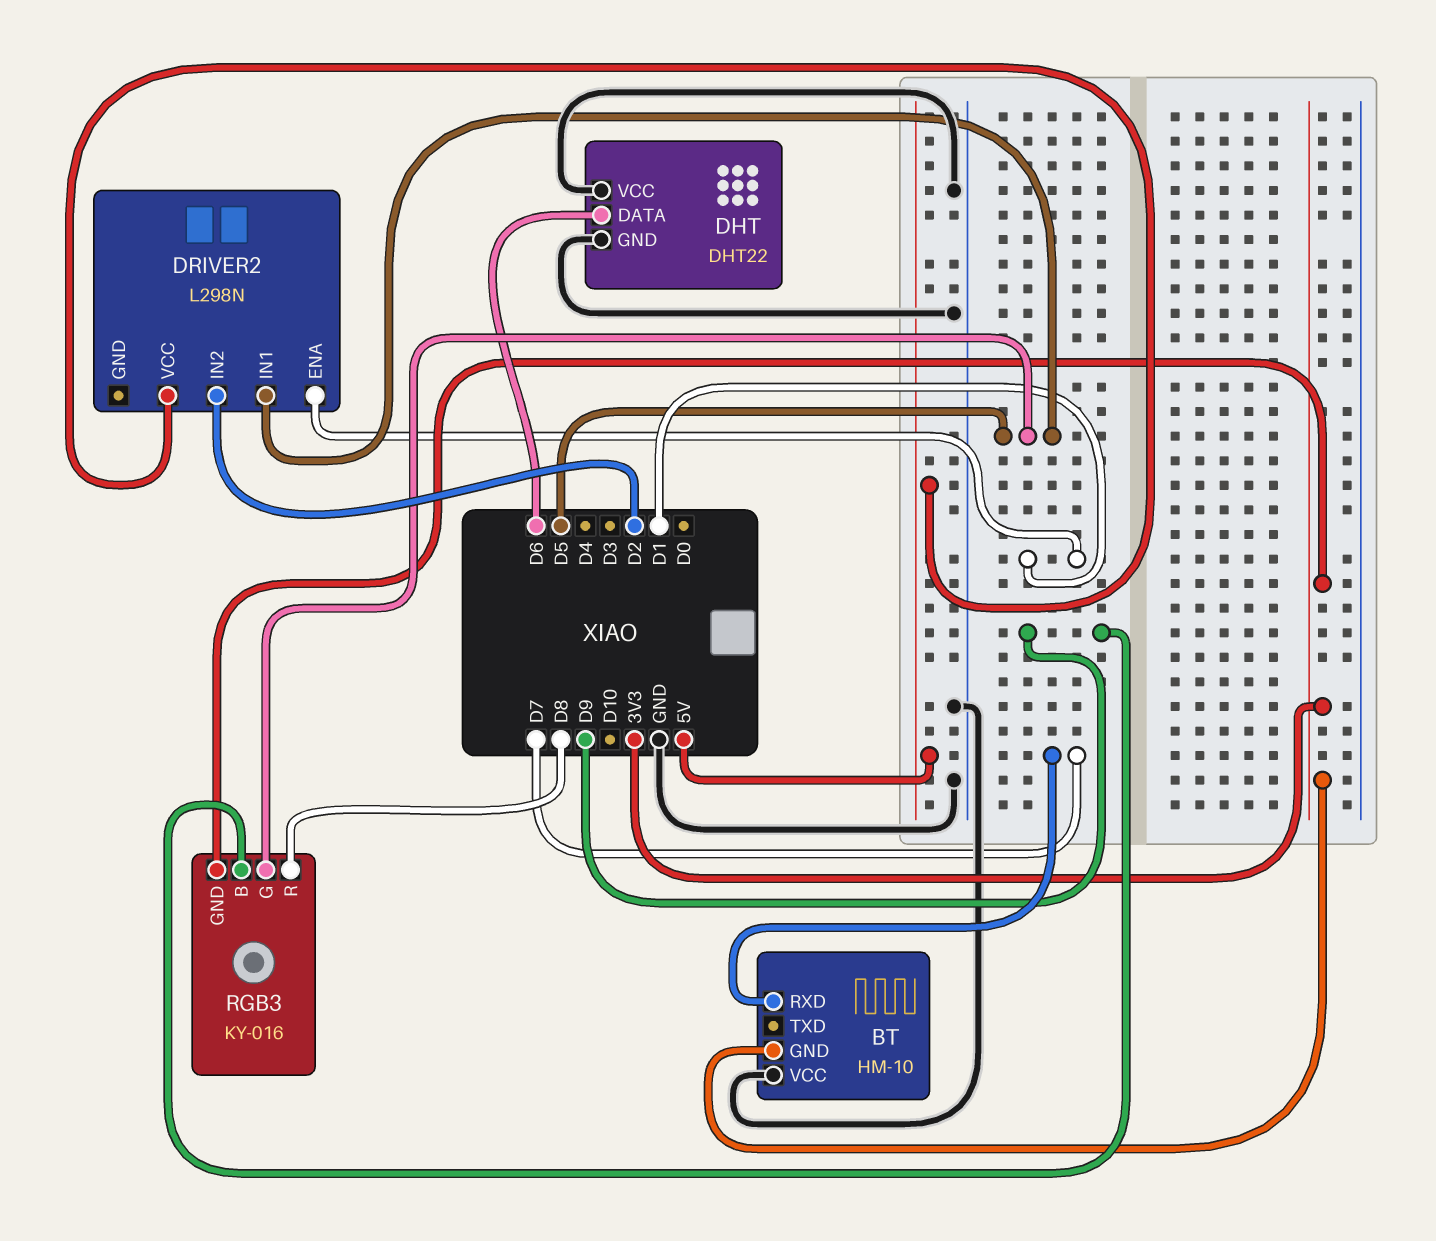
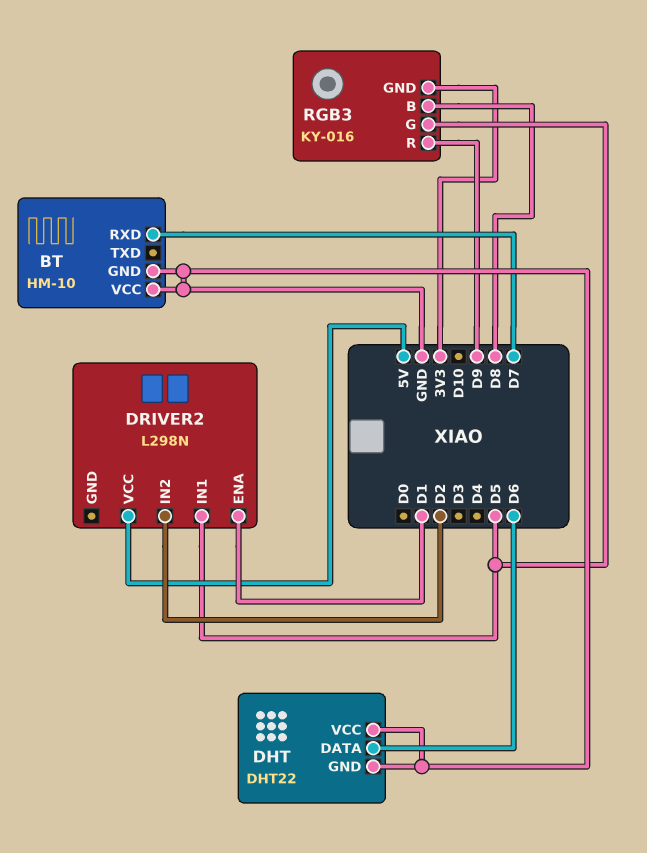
BT pin GND: 3V3 -> GND
RGB3 pin B: D9 -> D8
RGB3 pin R: D8 -> D9

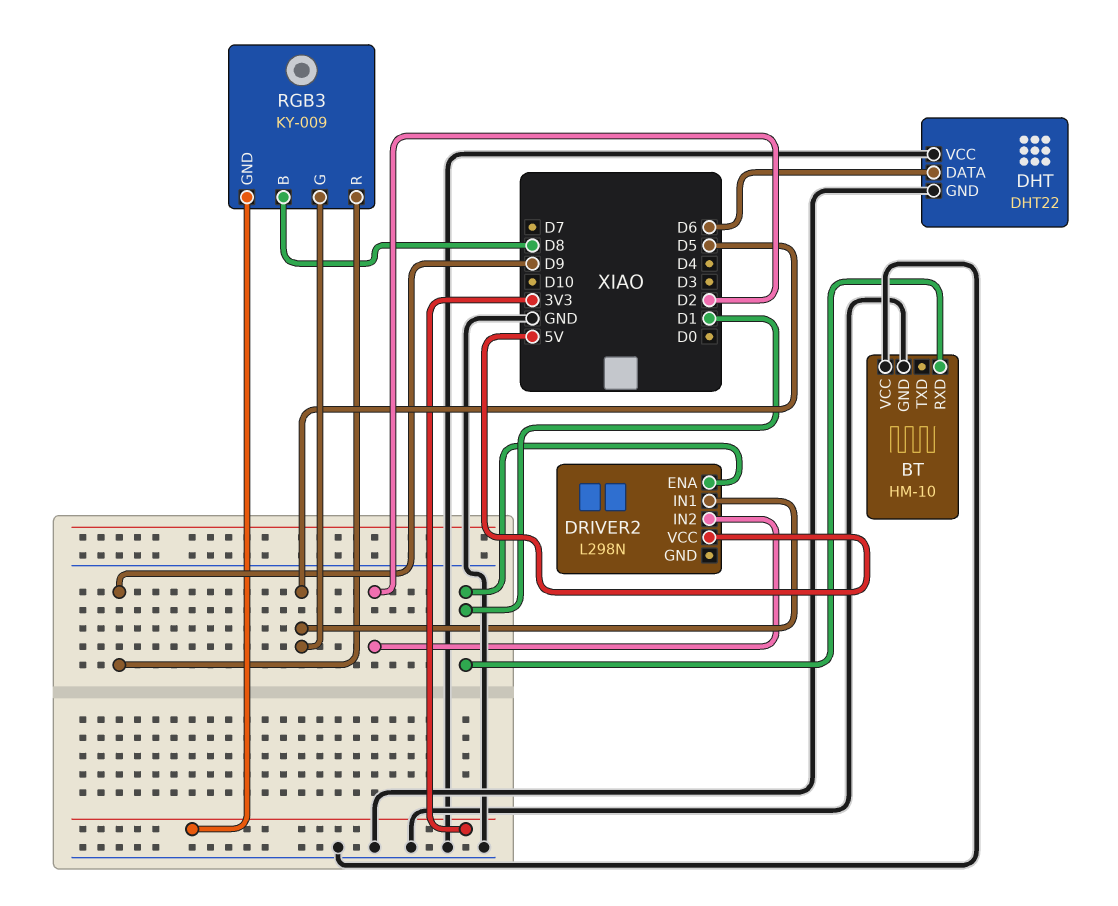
BT pin RXD: D7 -> D1
RGB3: KY-016 -> KY-009

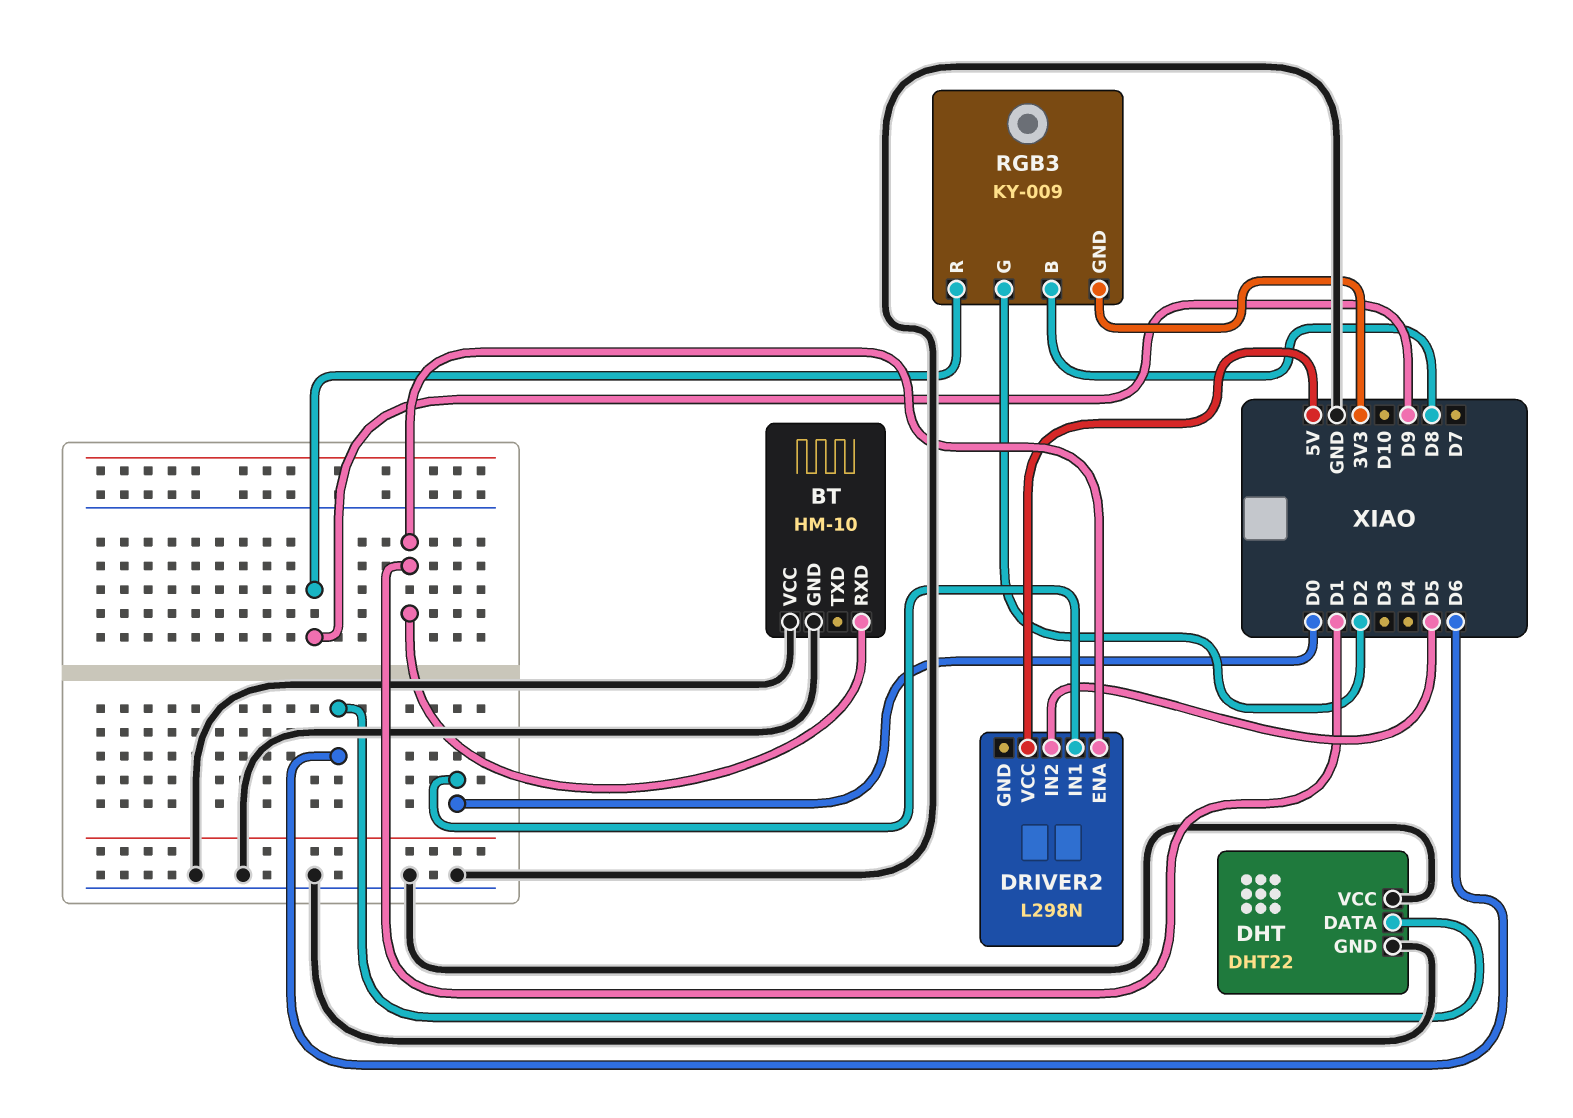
DRIVER2 pin IN1: D5 -> D0
DRIVER2 pin IN2: D2 -> D5
RGB3 pin G: D5 -> D2

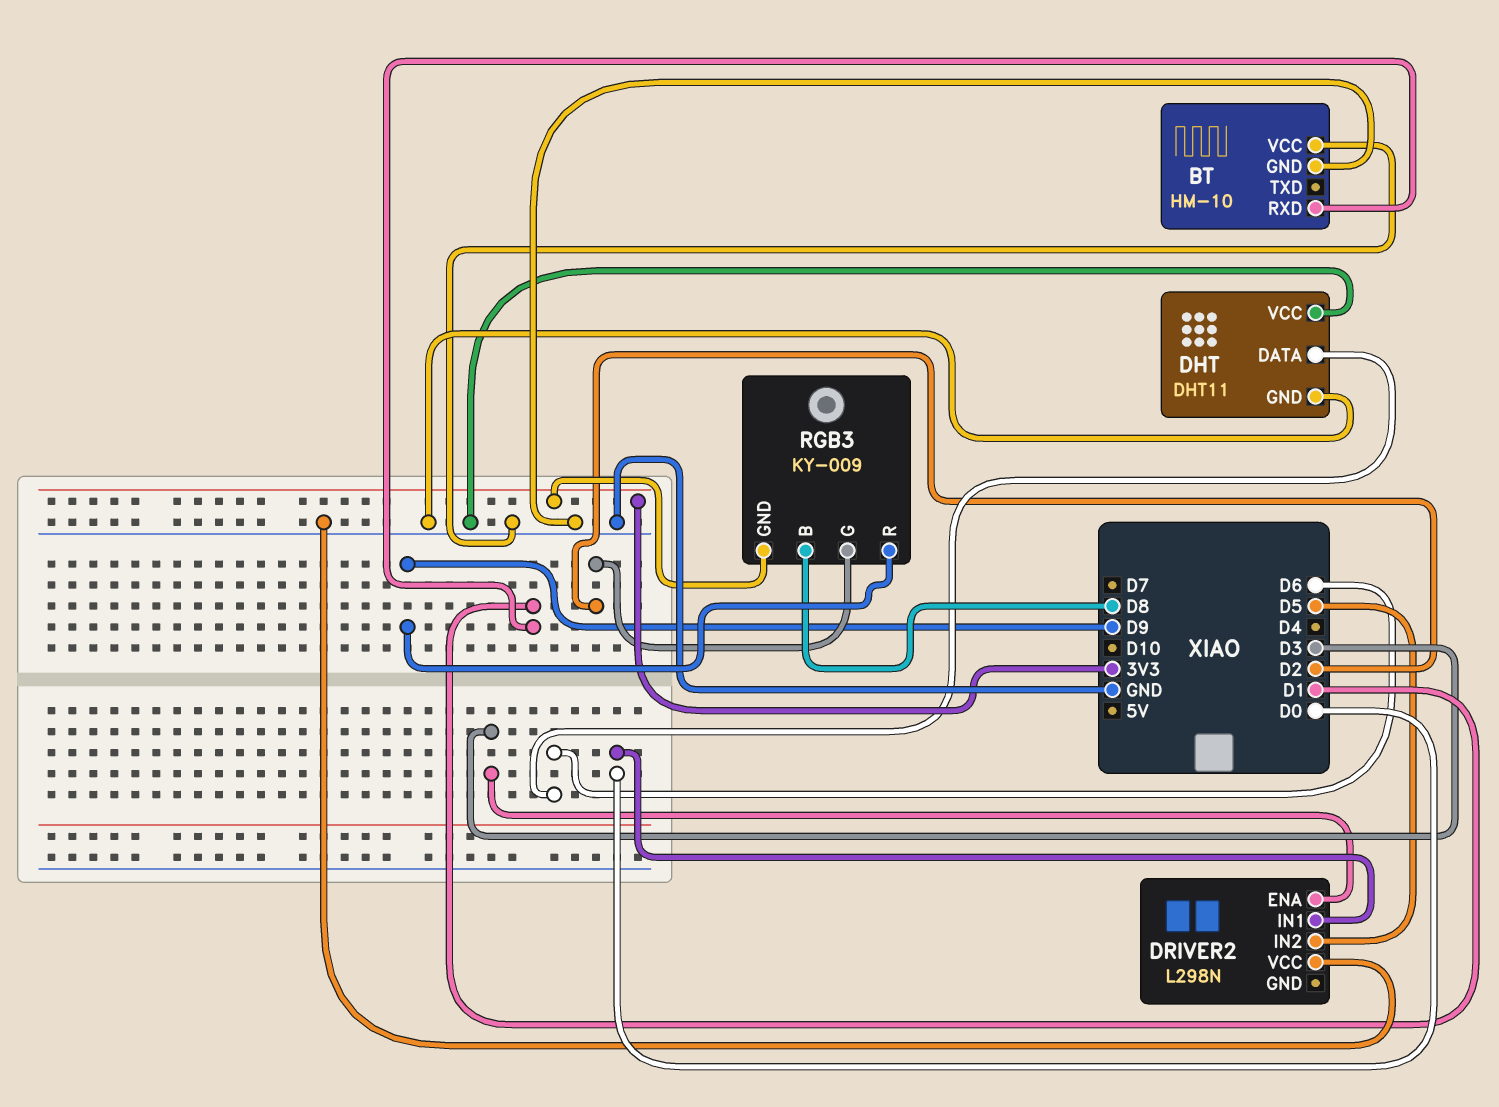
DHT: DHT22 -> DHT11
DRIVER2 pin ENA: D1 -> D3
DRIVER2 pin VCC: 5V -> GND

